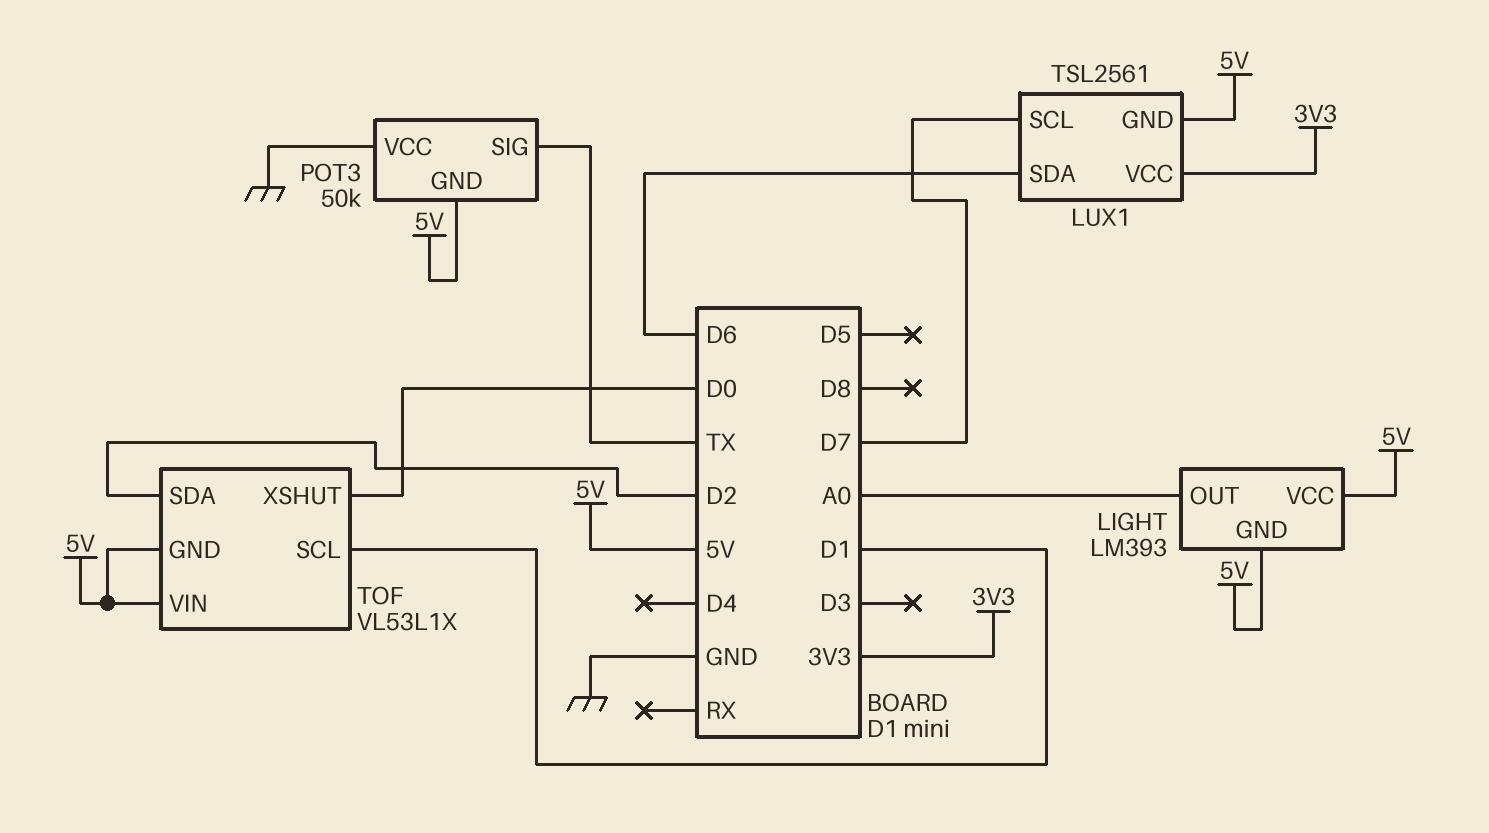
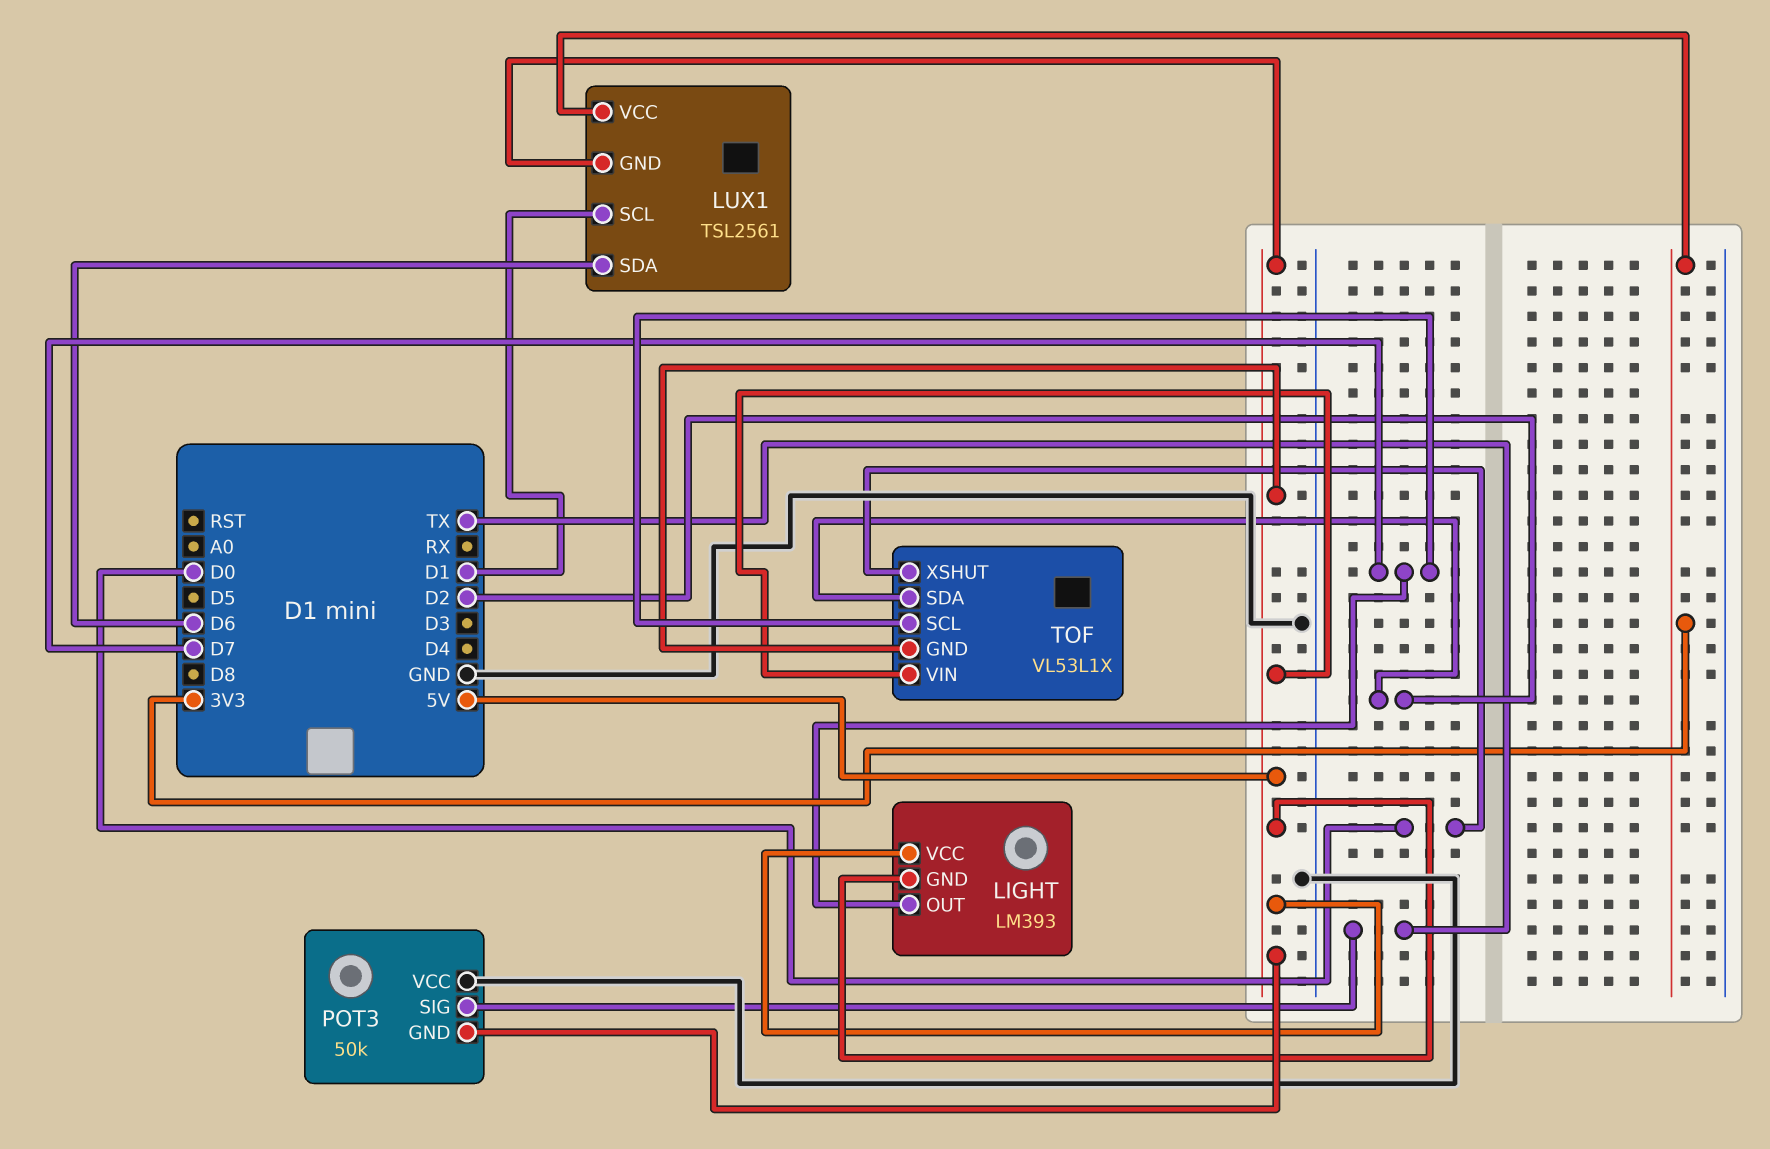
LIGHT pin OUT: A0 -> D7
LUX1 pin SCL: D7 -> D1
TOF pin SCL: D1 -> D7

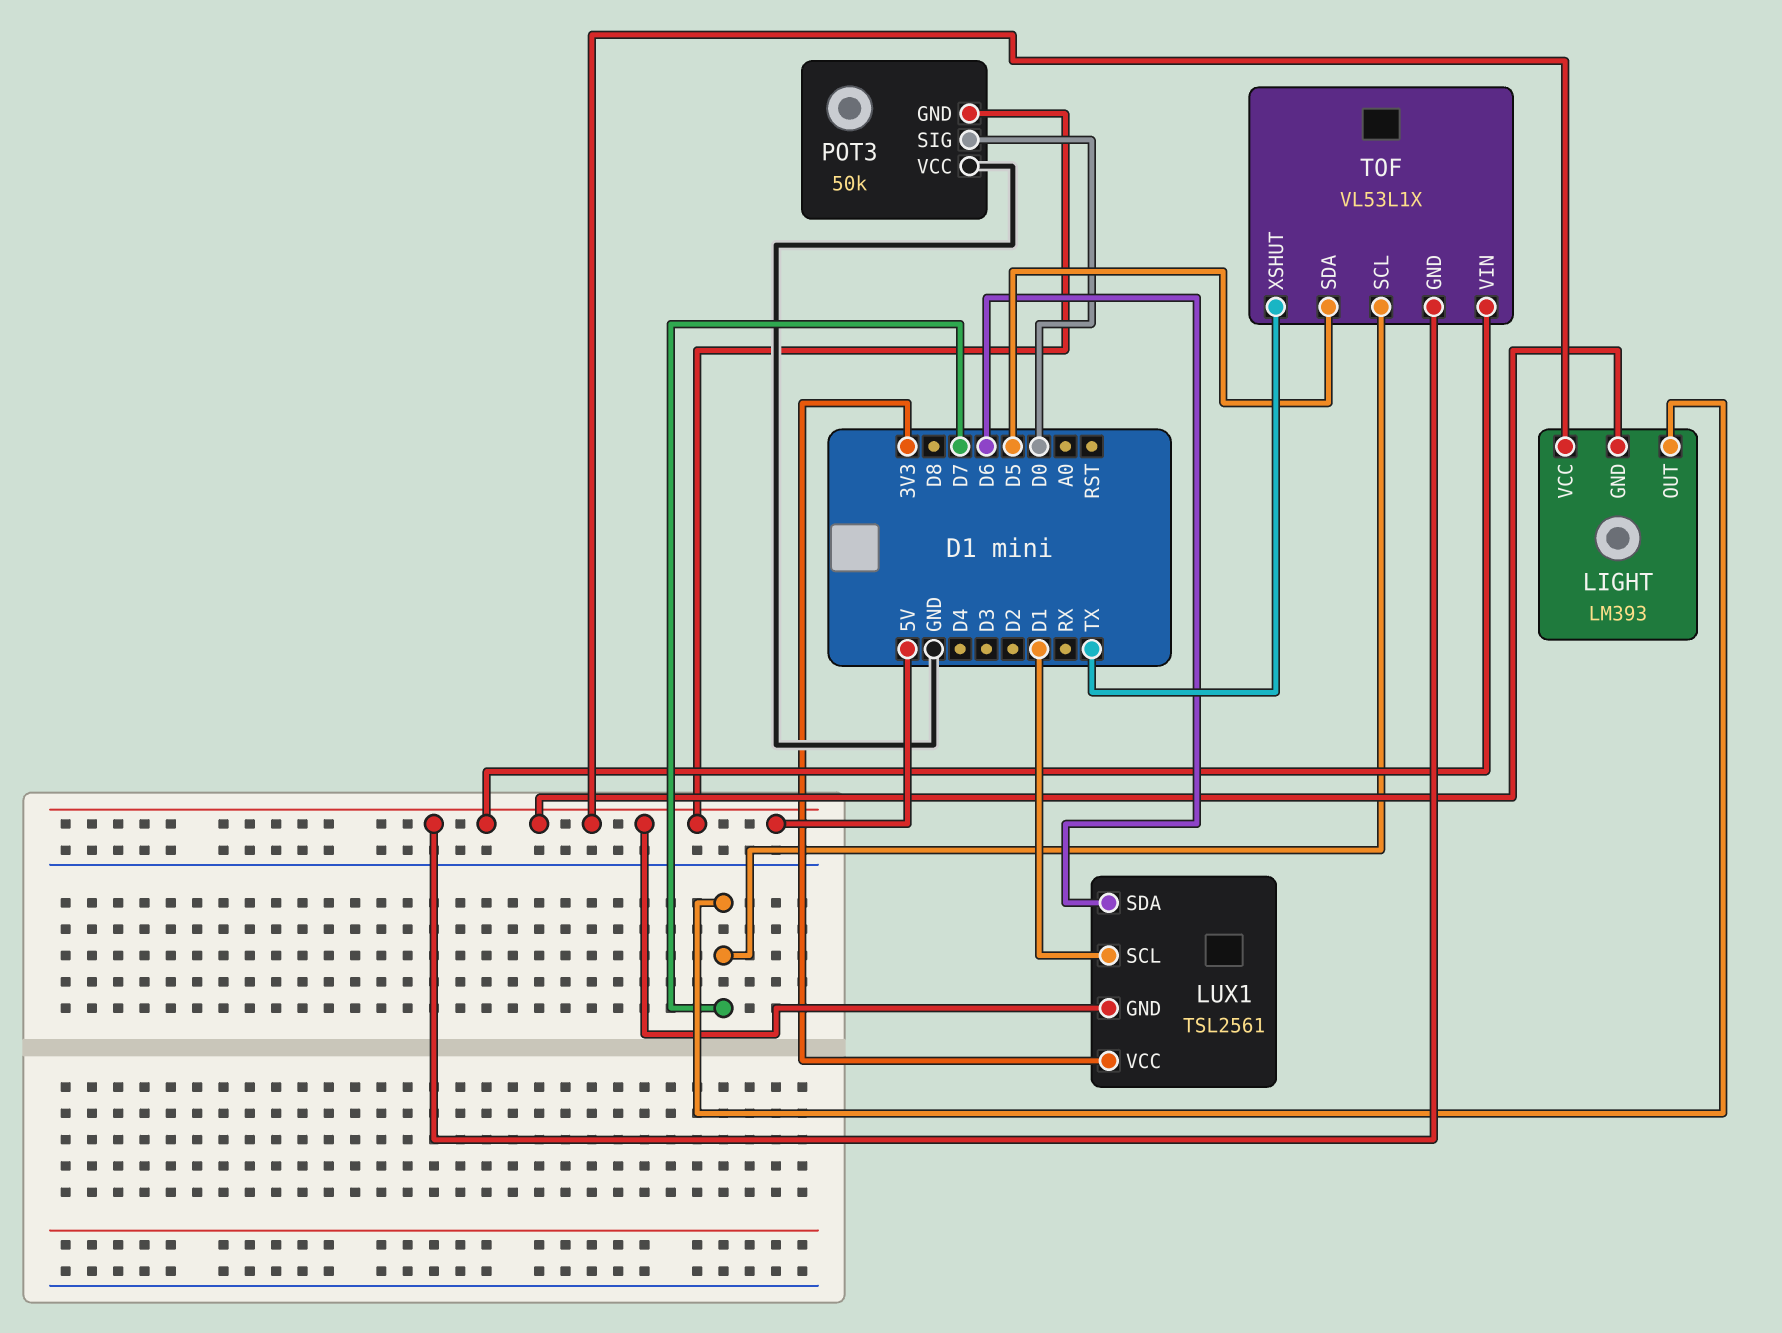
POT3 pin SIG: TX -> D0
TOF pin SDA: D2 -> D5
TOF pin XSHUT: D0 -> TX

